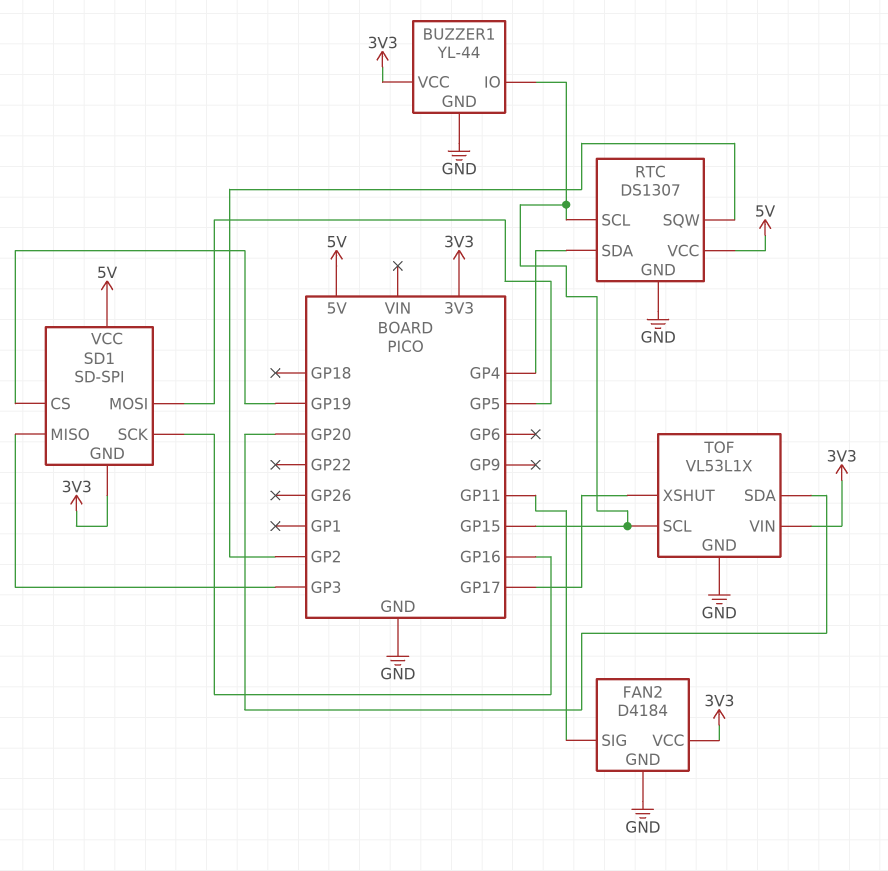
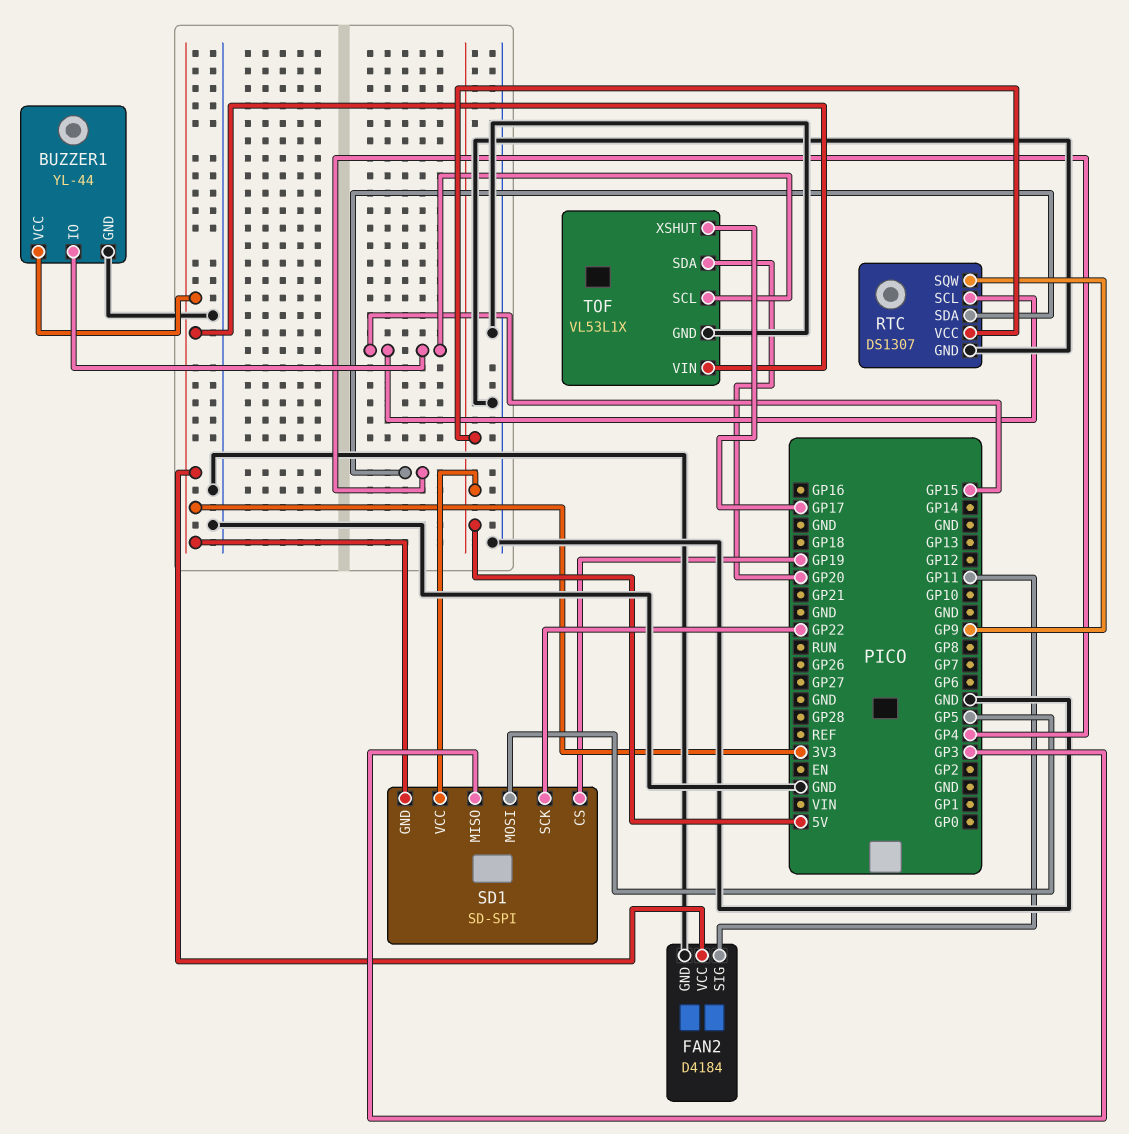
RTC pin SQW: GP2 -> GP9
SD1 pin SCK: GP16 -> GP22

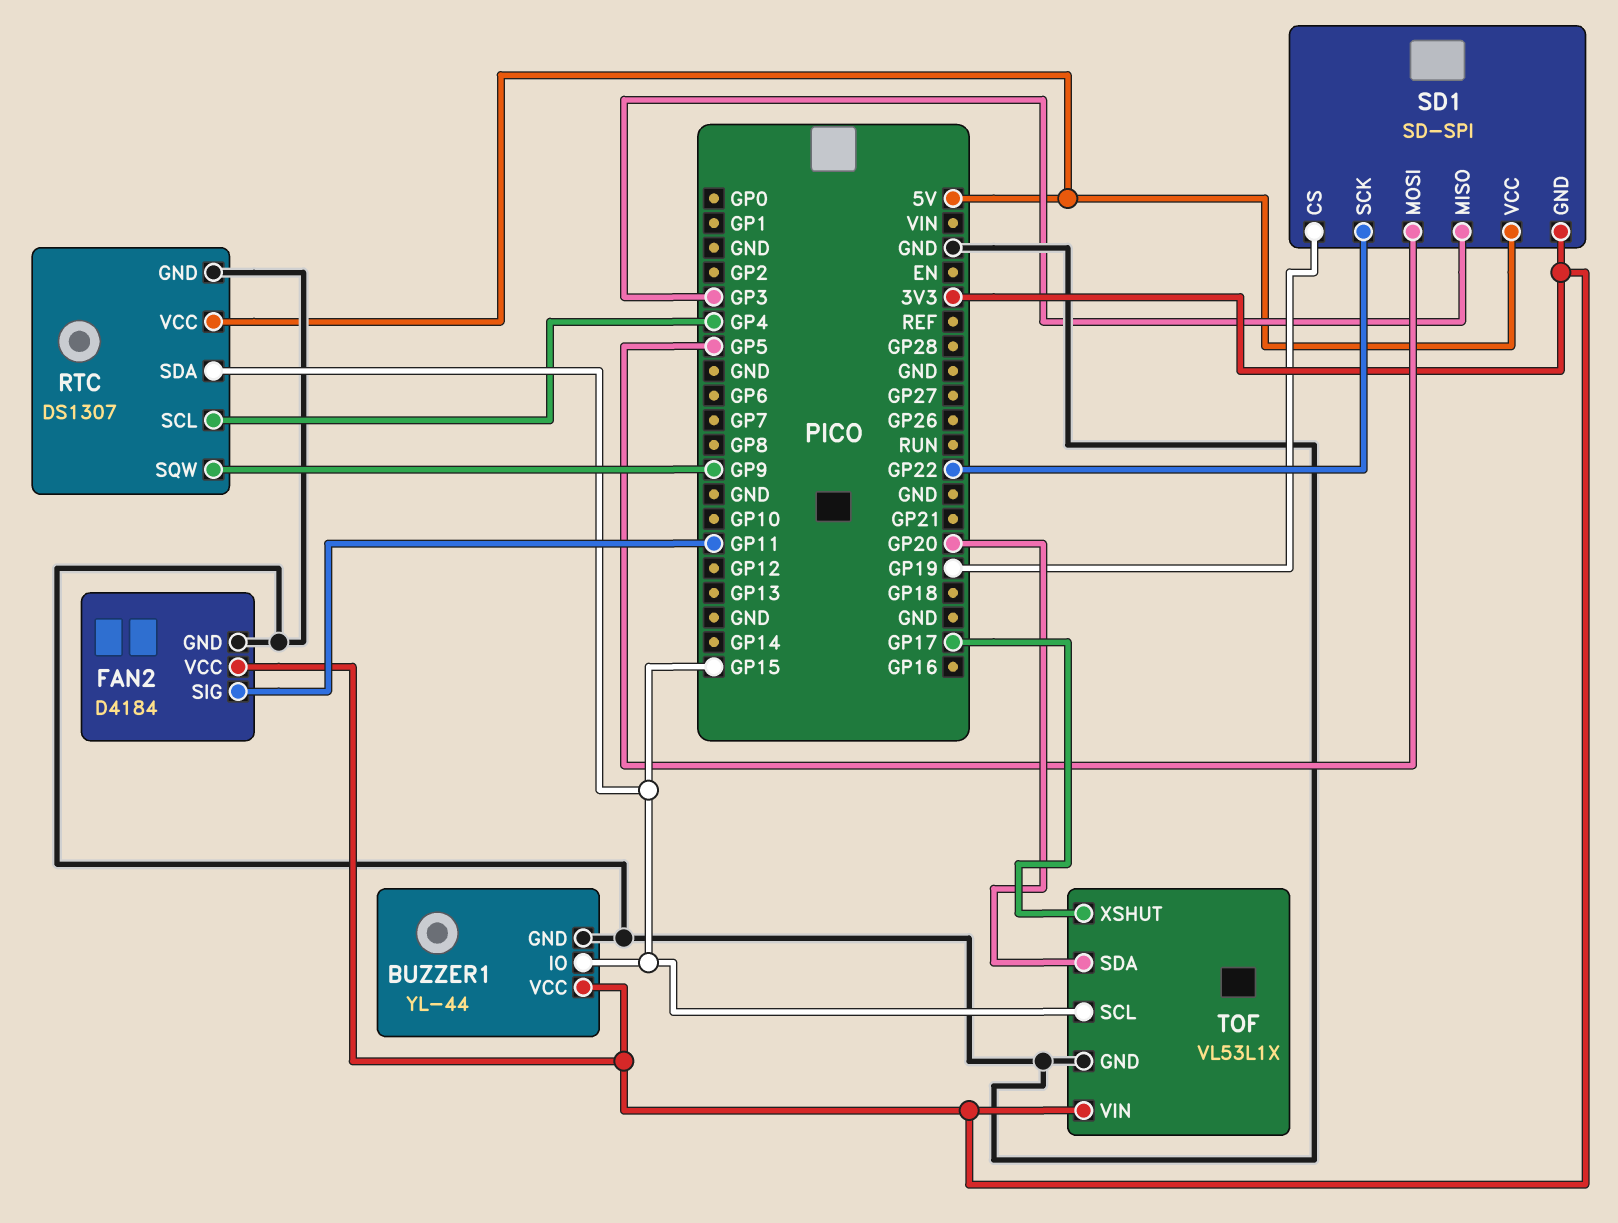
RTC pin SCL: GP15 -> GP4
RTC pin SDA: GP4 -> GP15

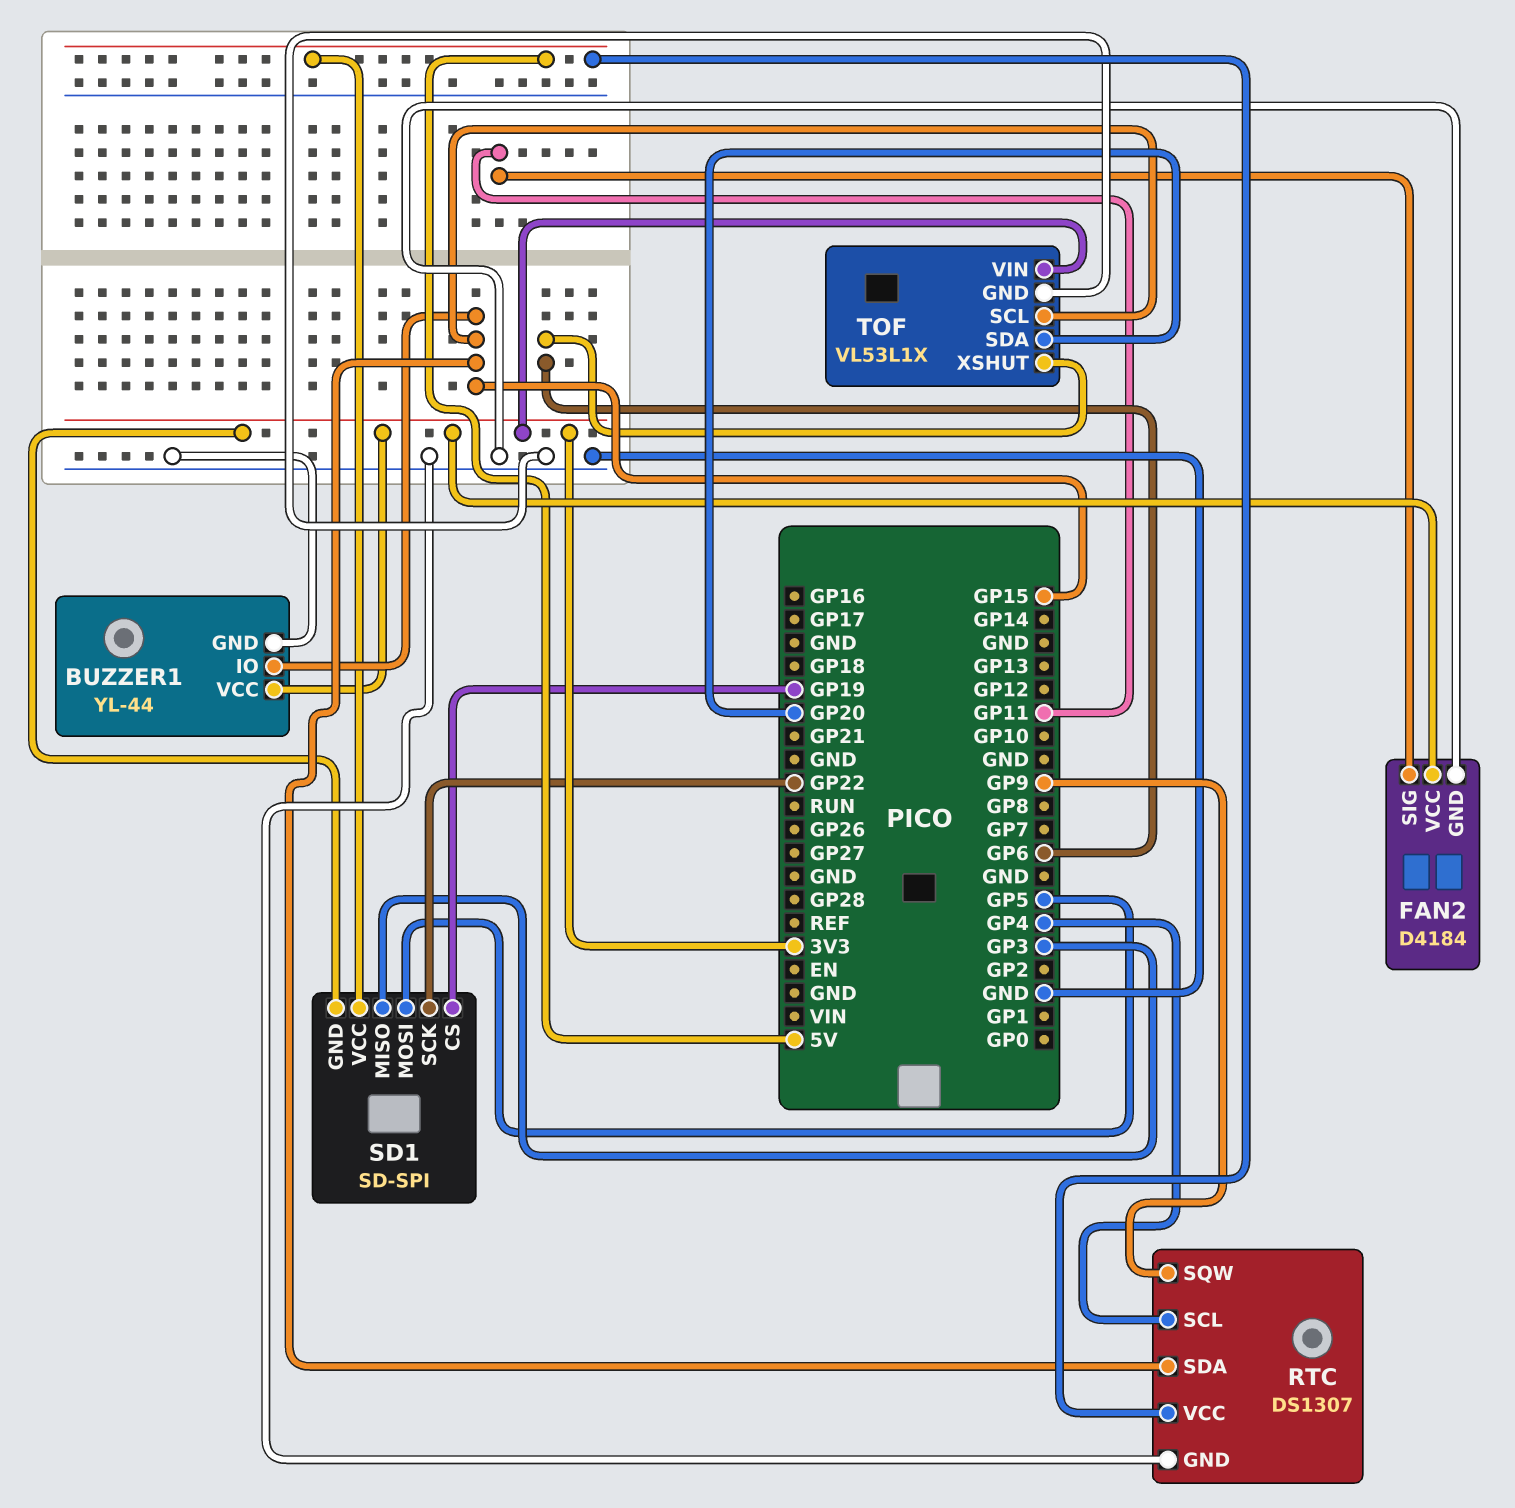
TOF pin XSHUT: GP17 -> GP6

